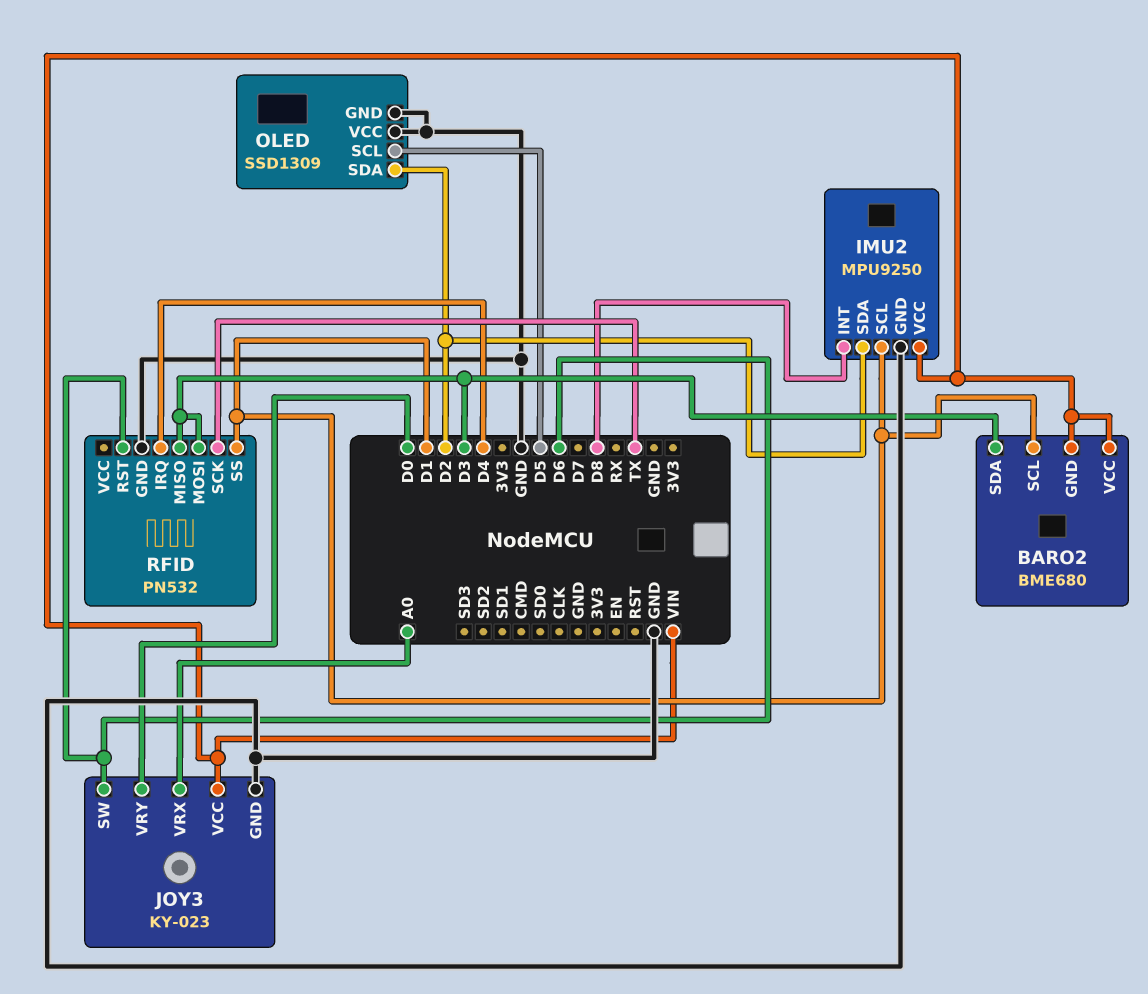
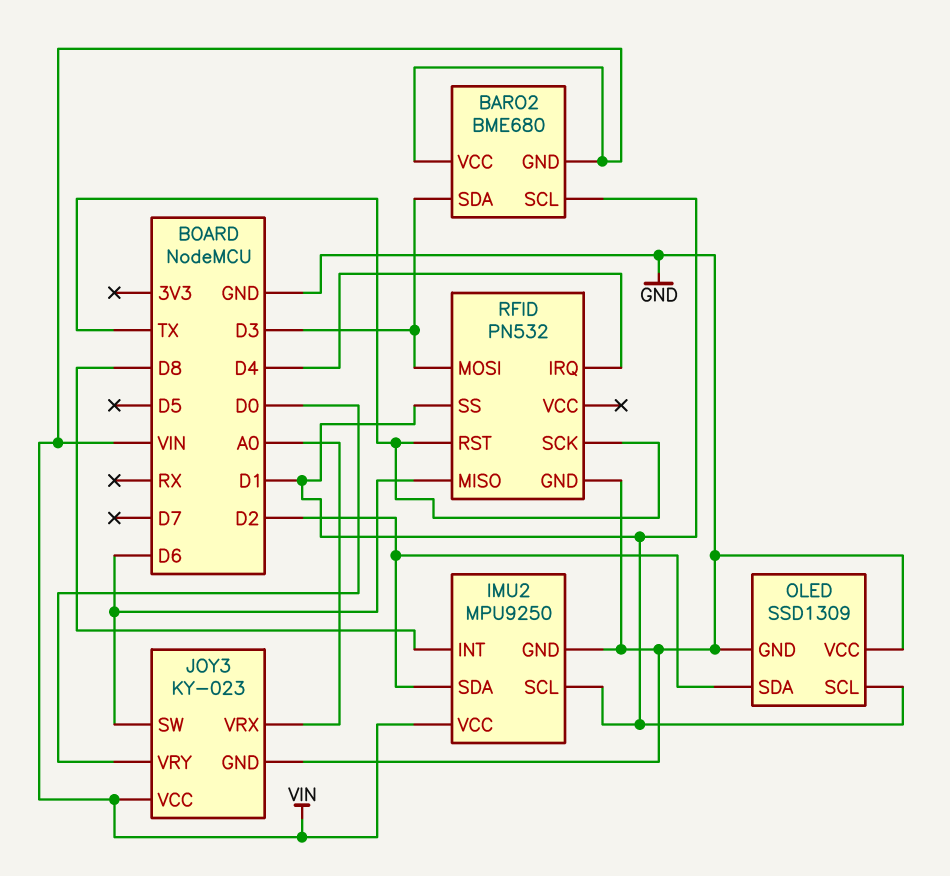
OLED pin SCL: D5 -> D1
RFID pin MISO: D3 -> D6
RFID pin RST: D6 -> TX

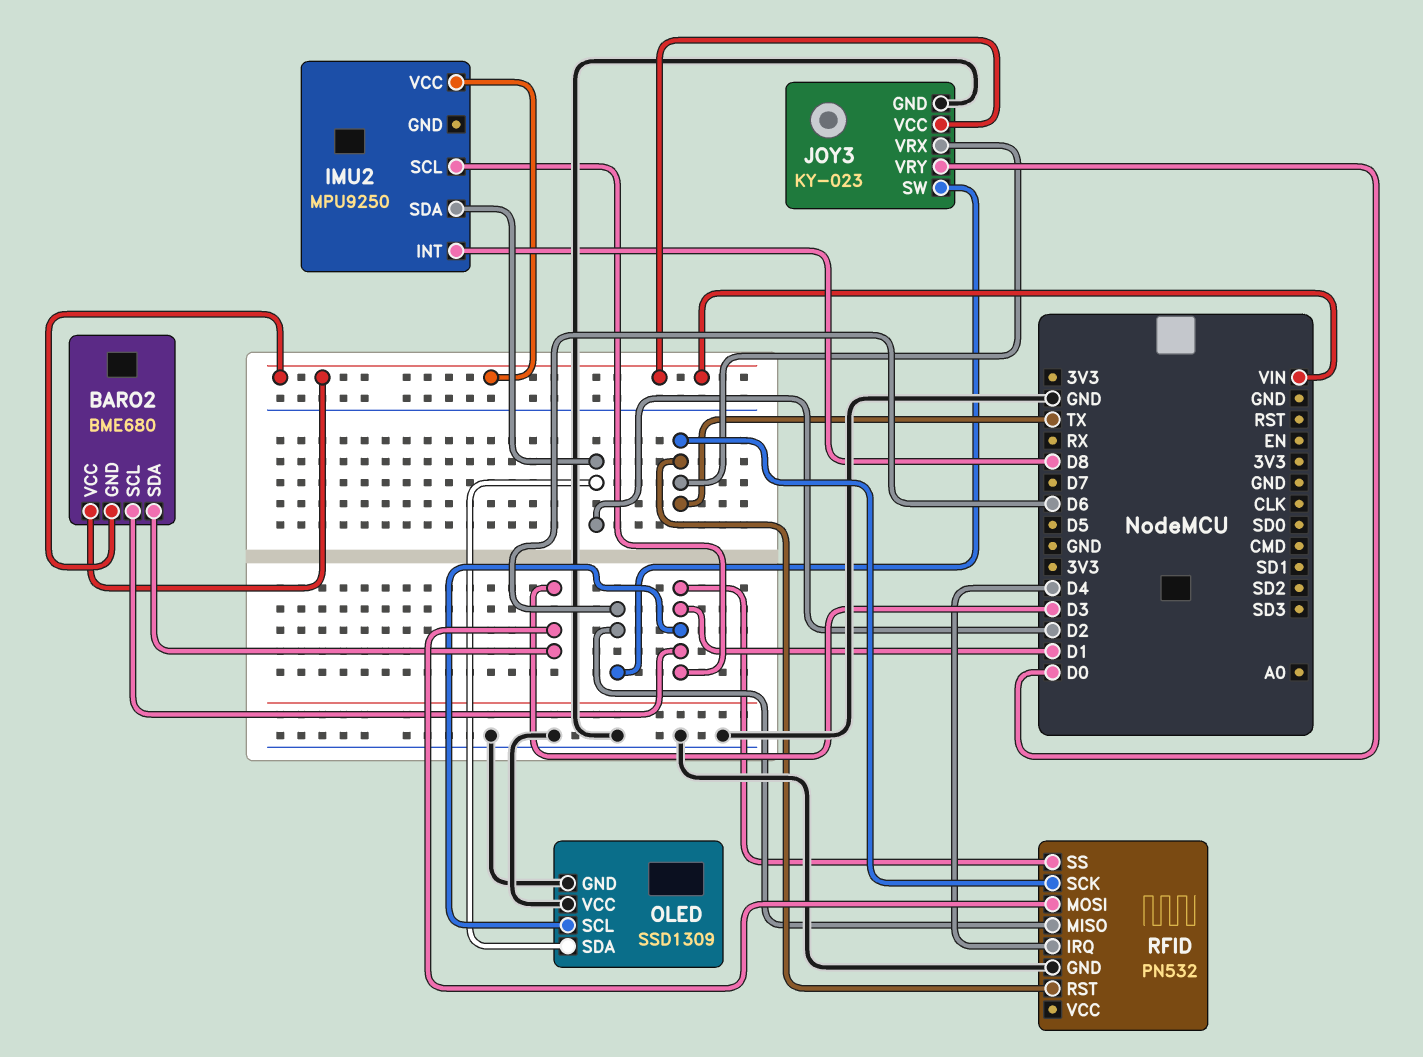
IMU2 pin GND: GND -> none
JOY3 pin VRX: A0 -> TX

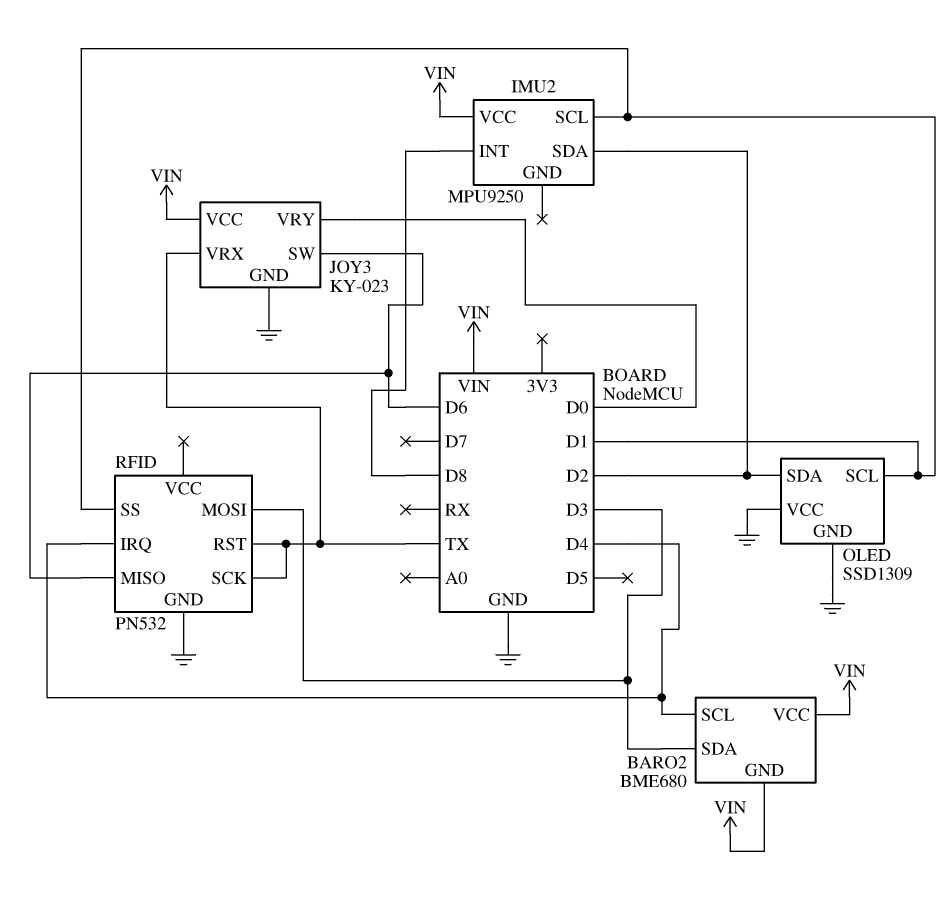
BARO2 pin SCL: D1 -> D4

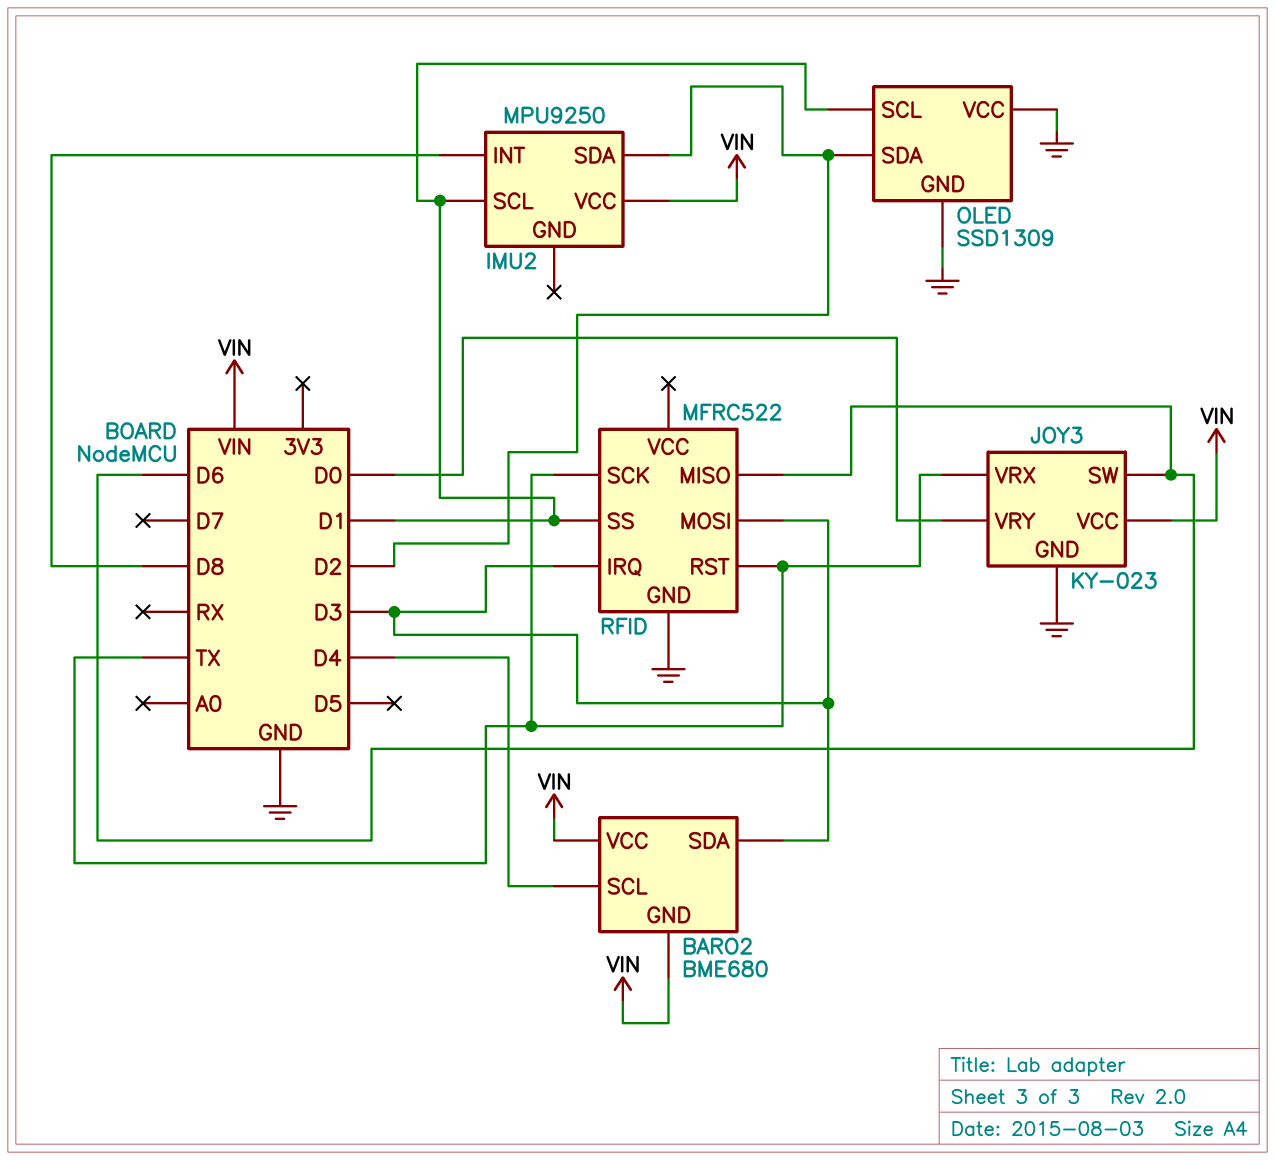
RFID: PN532 -> MFRC522
RFID pin IRQ: D4 -> D3

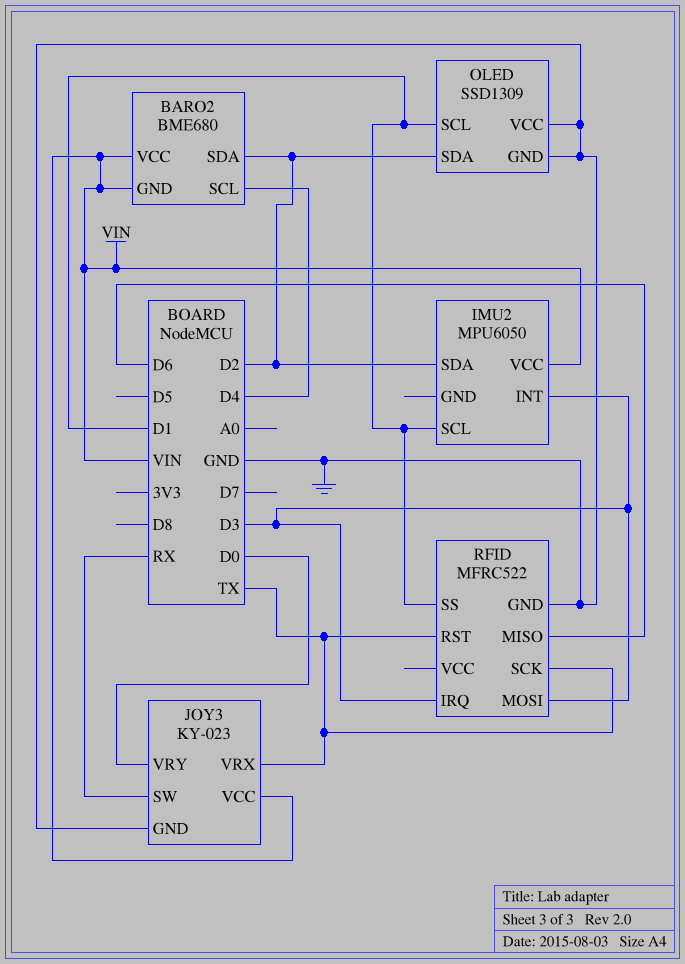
BARO2 pin SDA: D3 -> D2
IMU2: MPU9250 -> MPU6050
IMU2 pin INT: D8 -> D3
JOY3 pin SW: D6 -> RX

